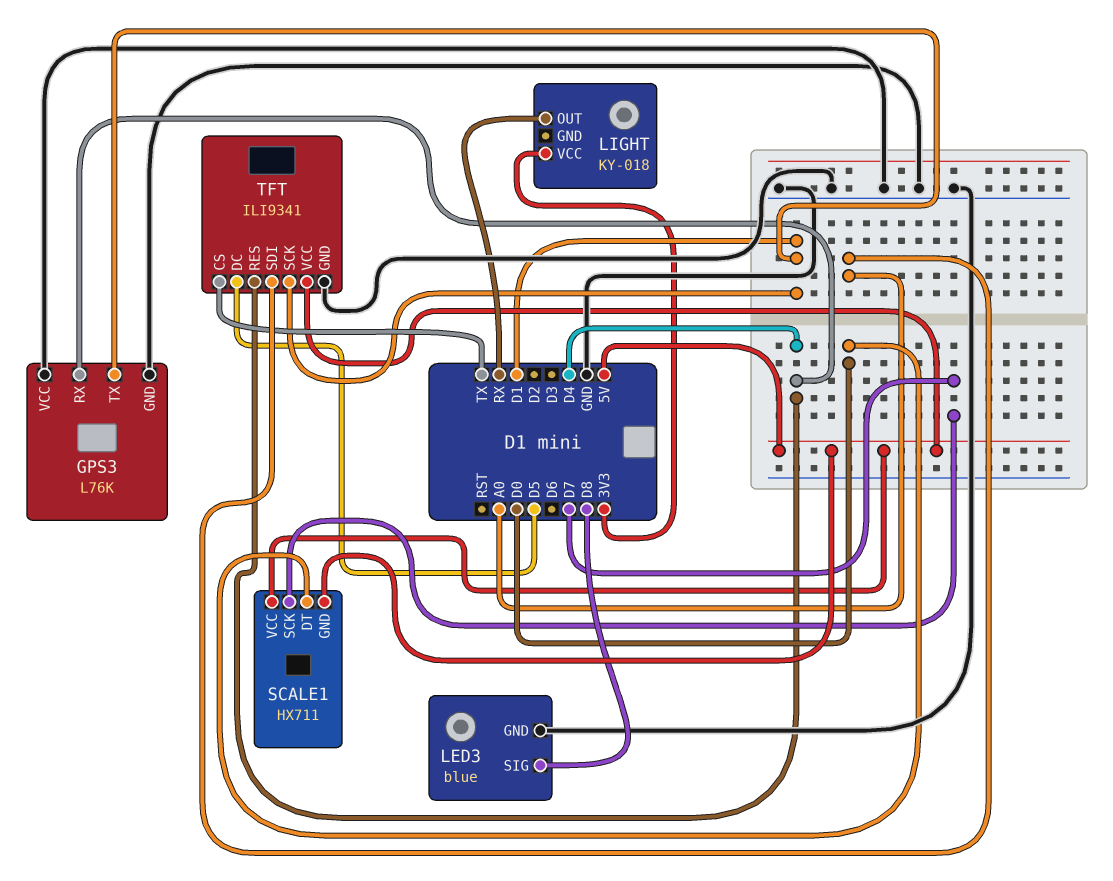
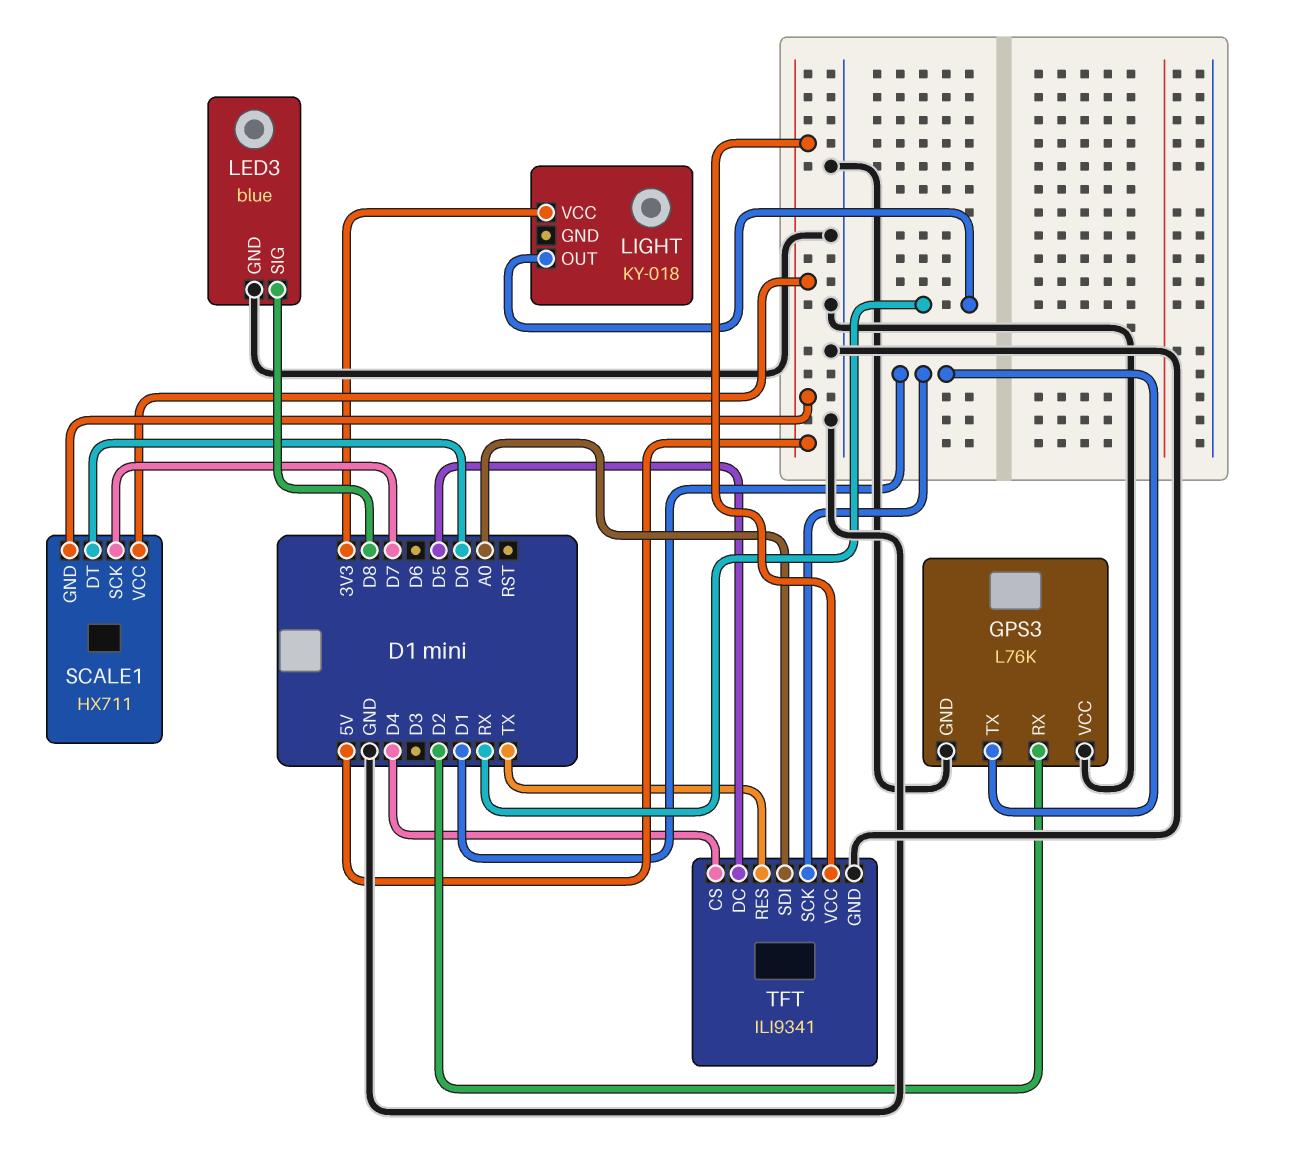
GPS3 pin RX: D4 -> D2
TFT pin CS: TX -> D4
TFT pin RES: D4 -> TX

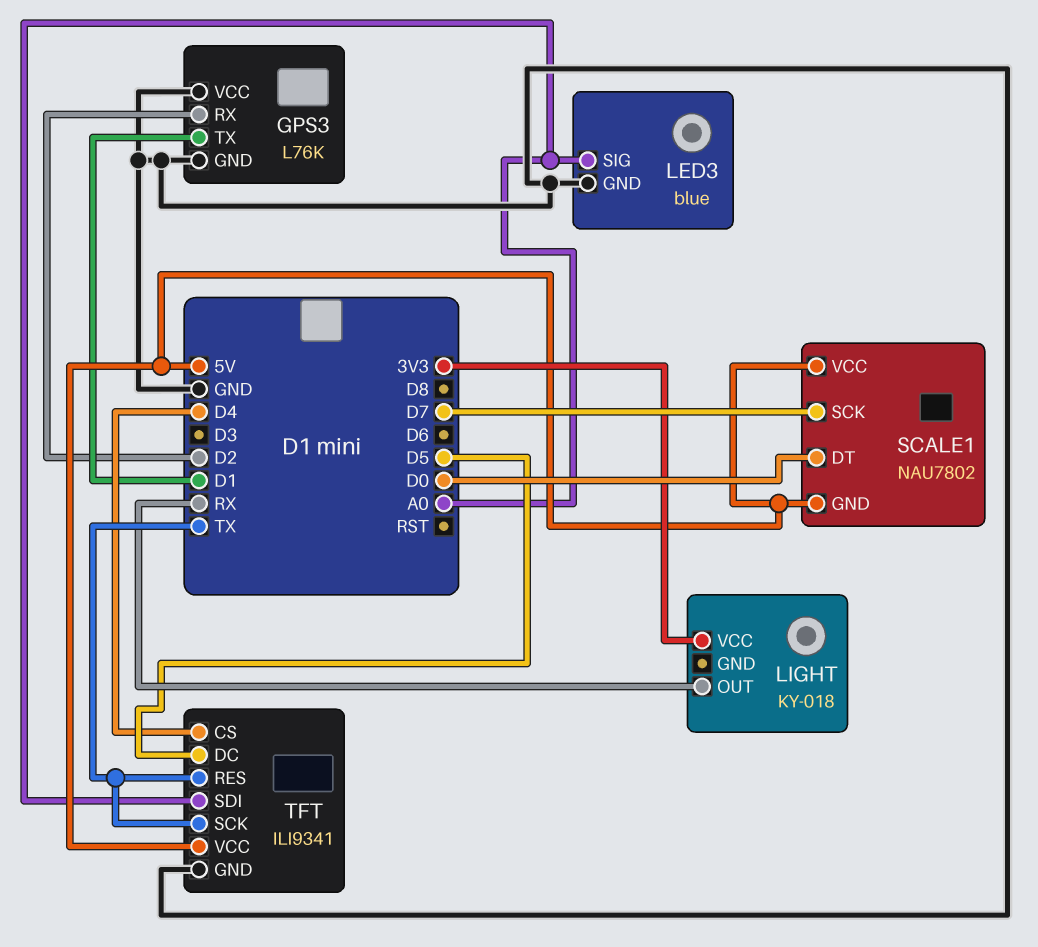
LED3 pin SIG: D8 -> A0
SCALE1: HX711 -> NAU7802
TFT pin SCK: D1 -> TX

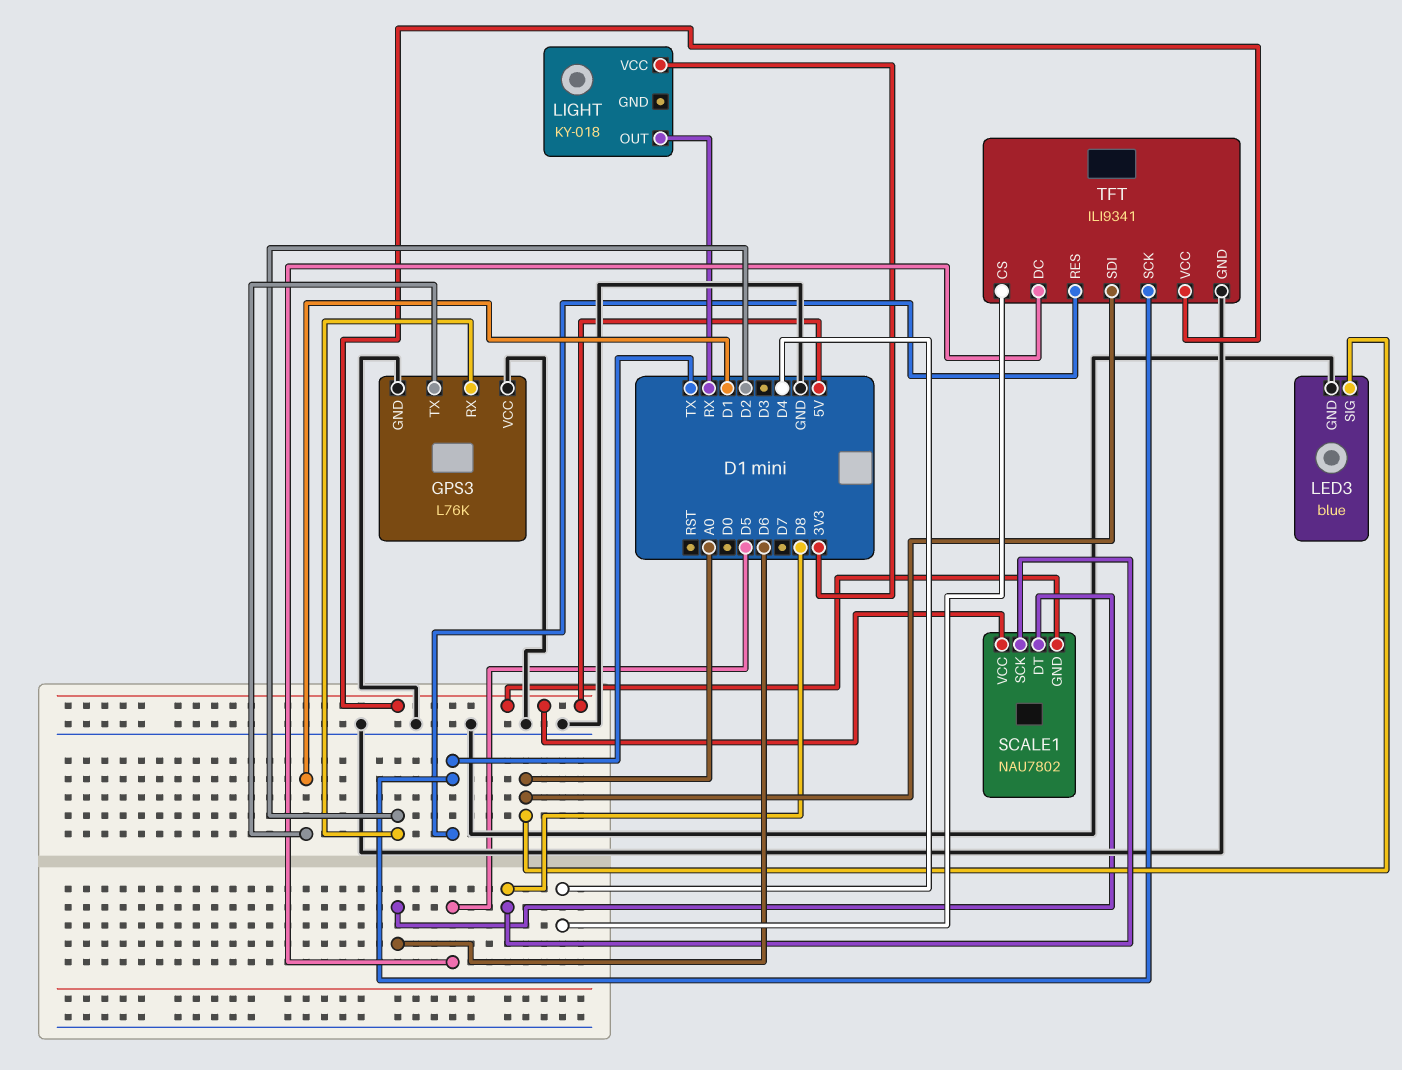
SCALE1 pin DT: D0 -> D6
SCALE1 pin SCK: D7 -> D8

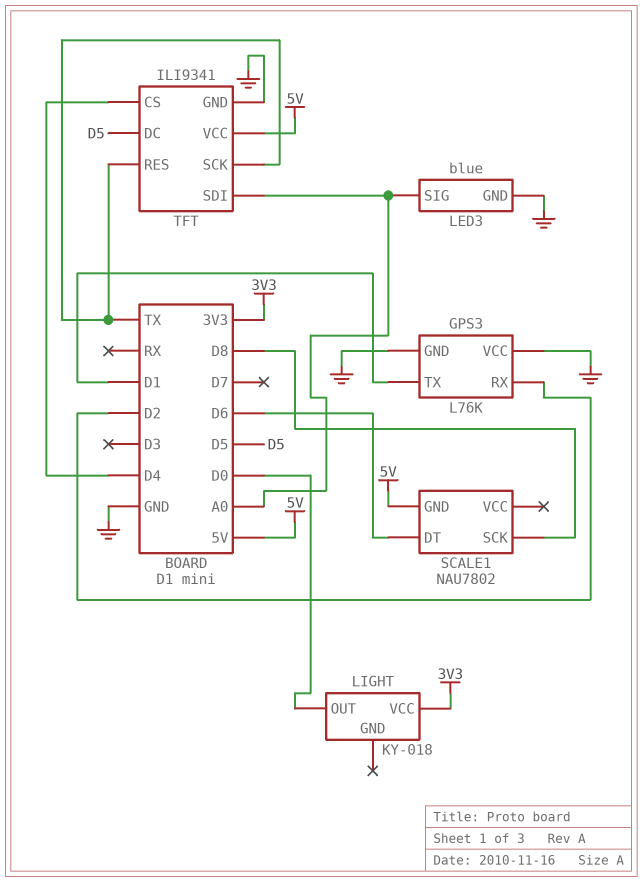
LIGHT pin OUT: RX -> D0
SCALE1 pin VCC: 5V -> none

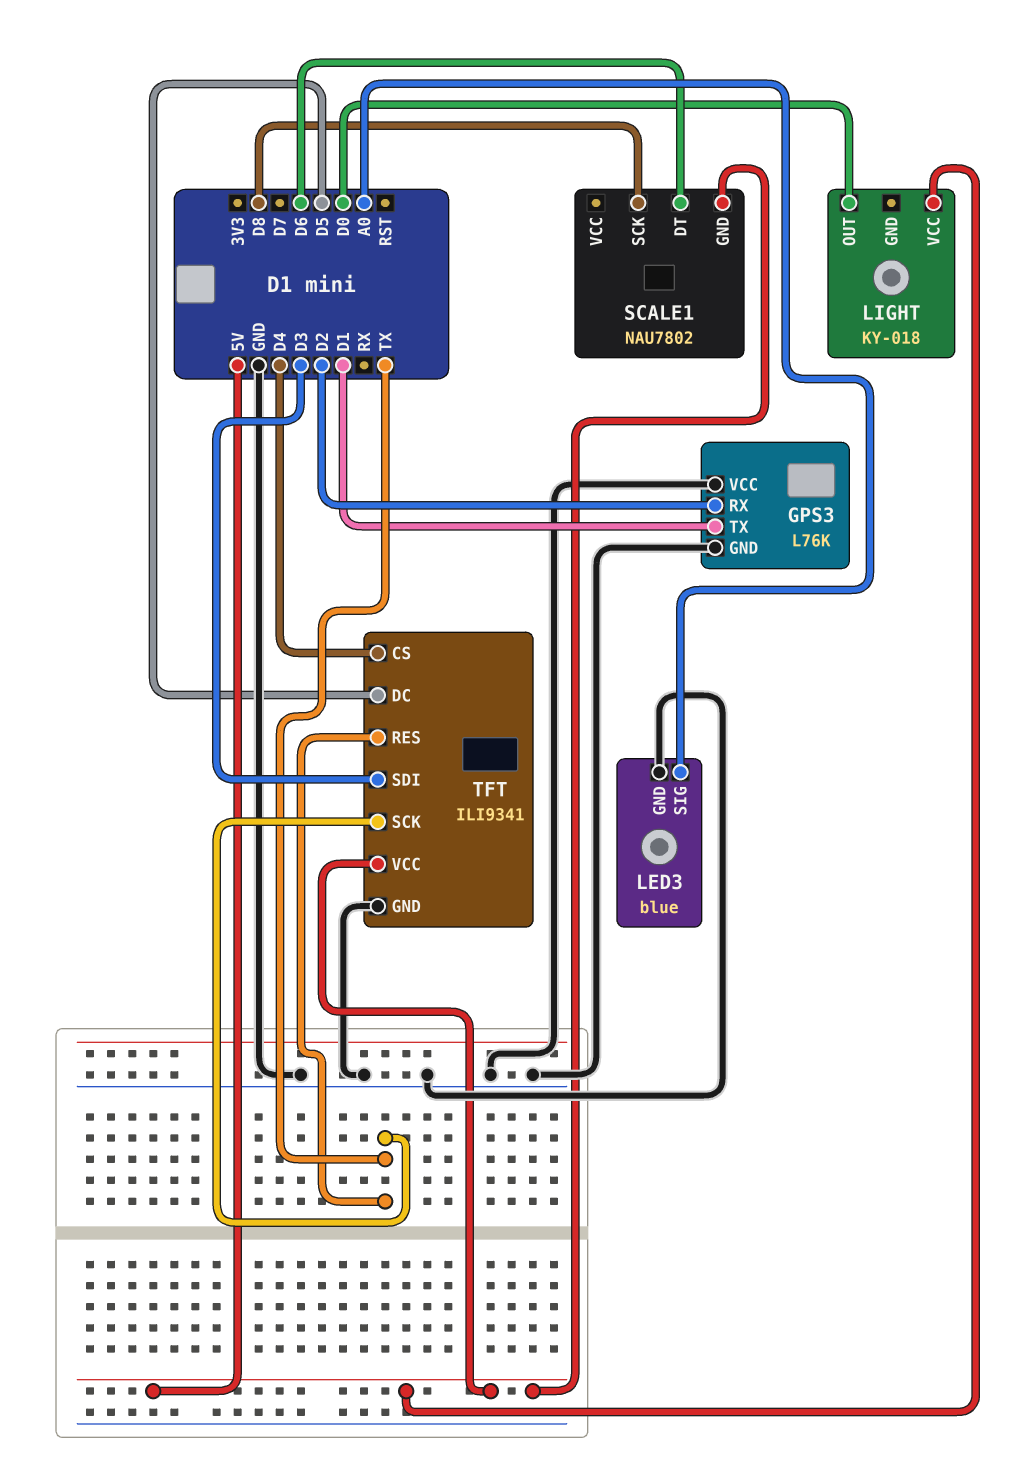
LIGHT pin VCC: 3V3 -> 5V
TFT pin SDI: A0 -> D3

